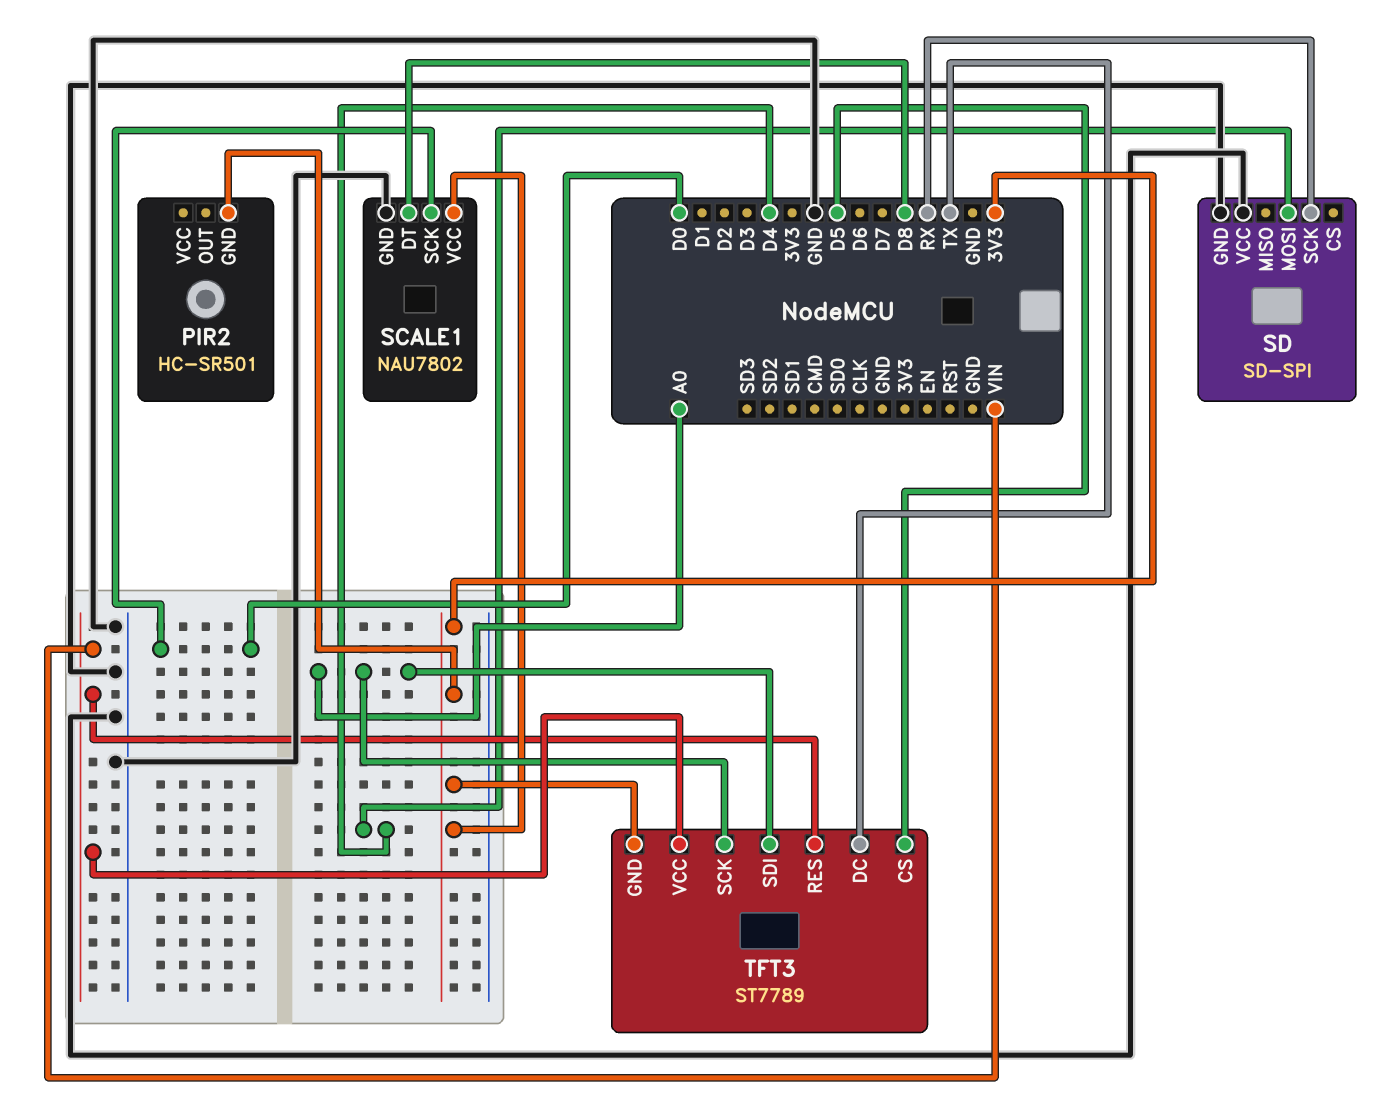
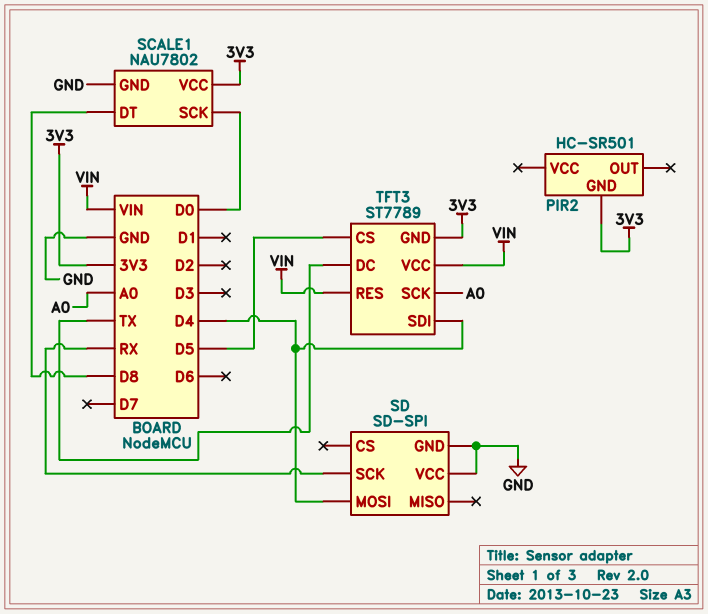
TFT3 pin SDI: A0 -> D4

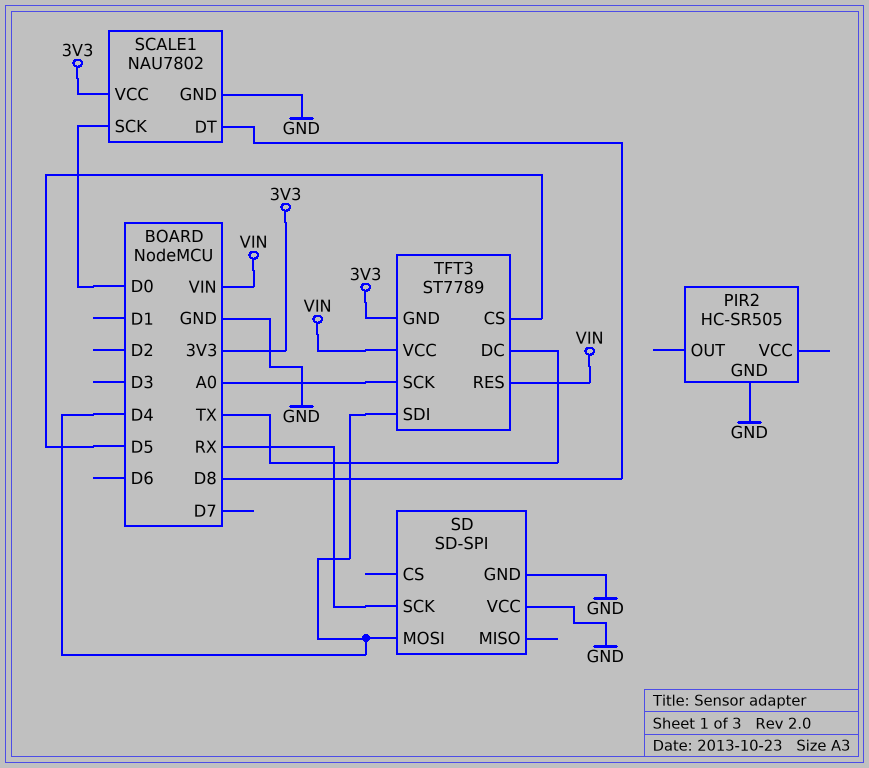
PIR2: HC-SR501 -> HC-SR505
PIR2 pin GND: 3V3 -> GND

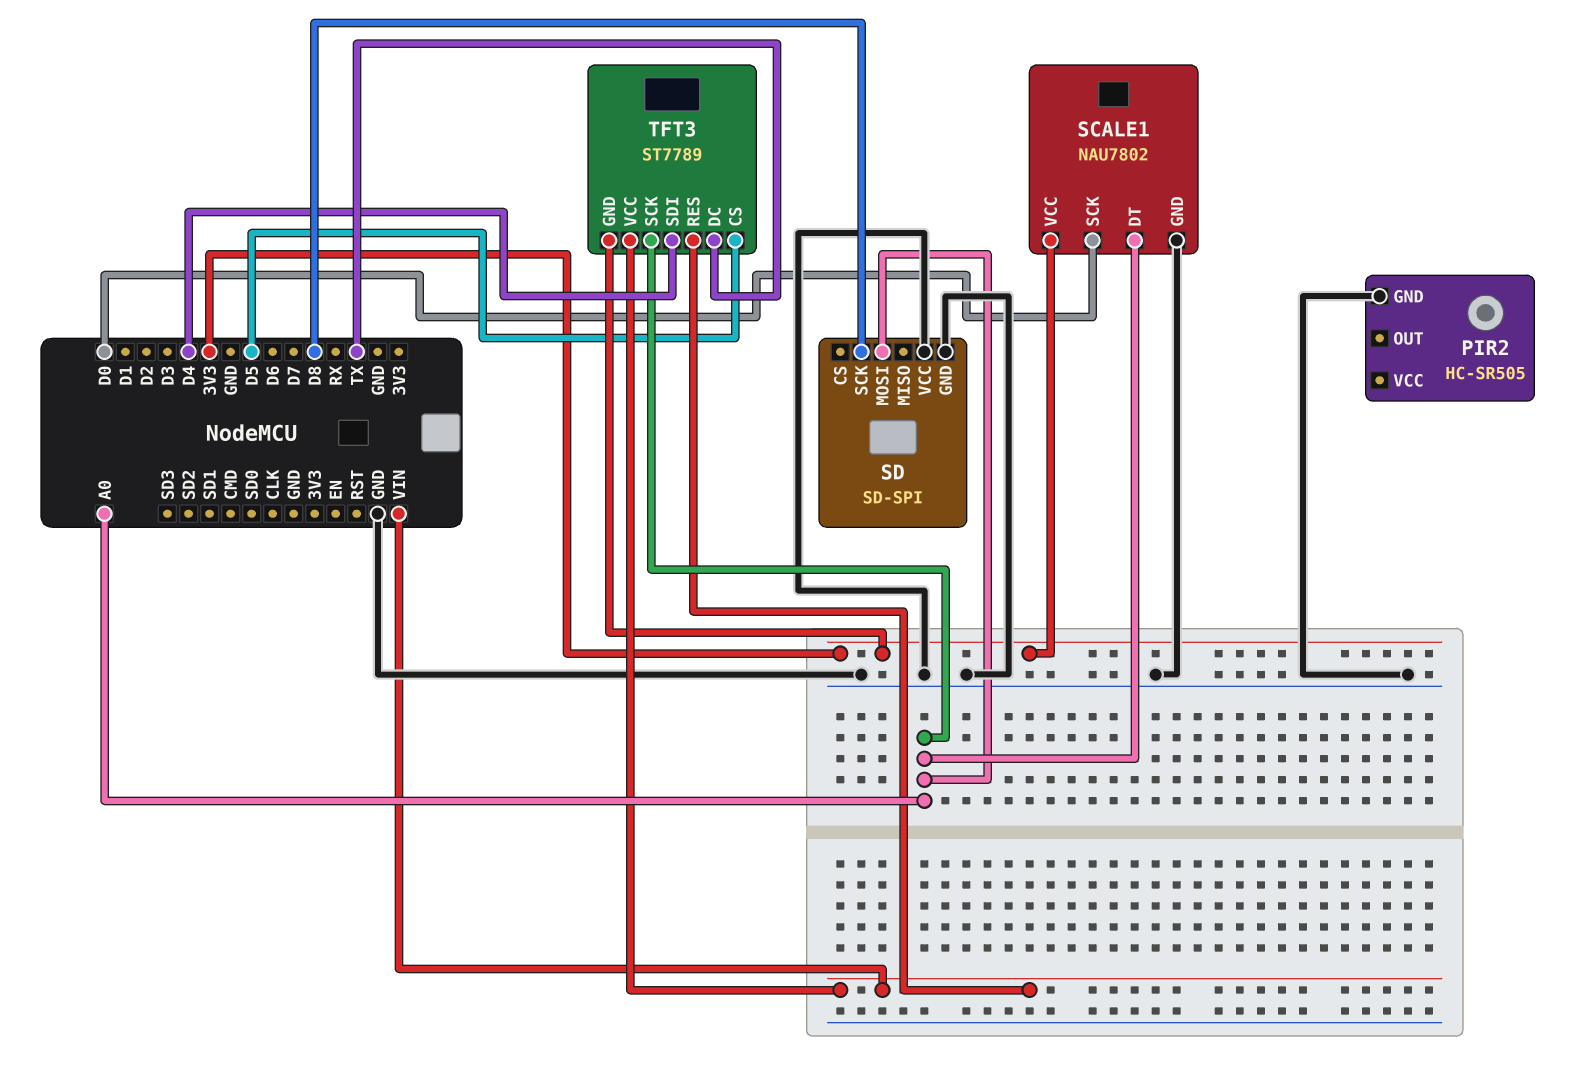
SCALE1 pin DT: D8 -> A0
SD pin MOSI: D4 -> A0
SD pin SCK: RX -> D8

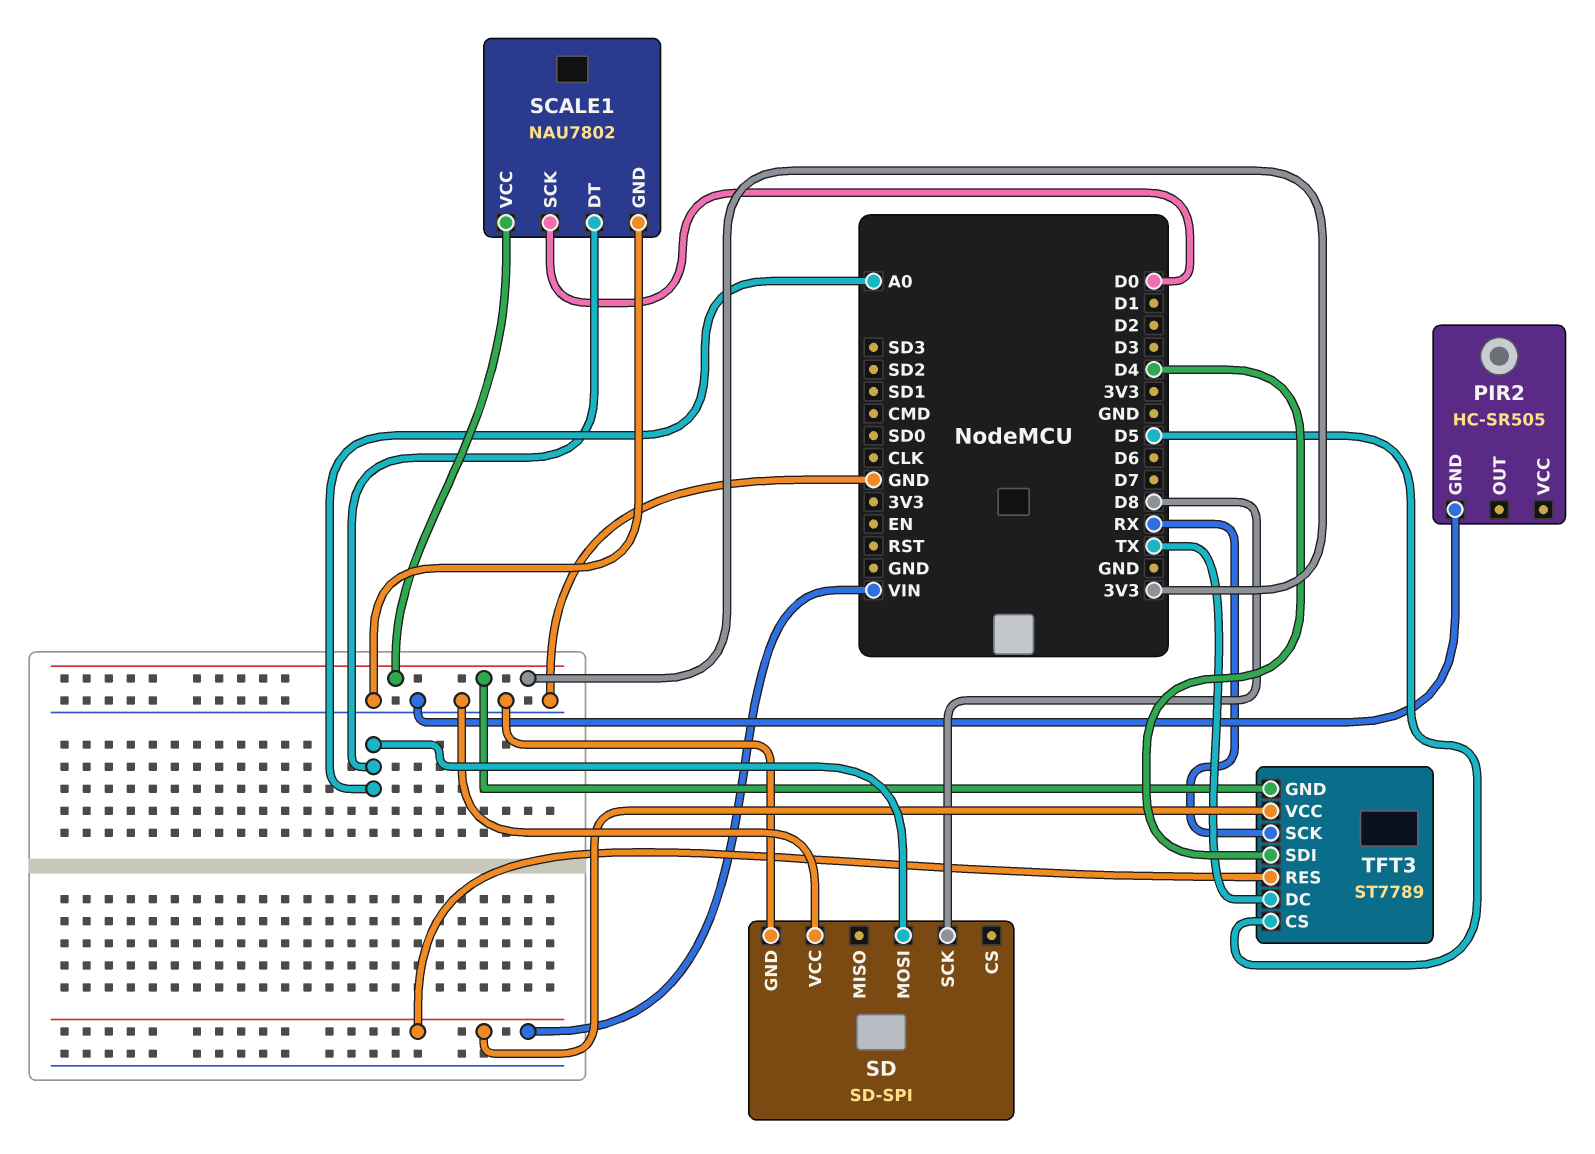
TFT3 pin SCK: A0 -> RX

